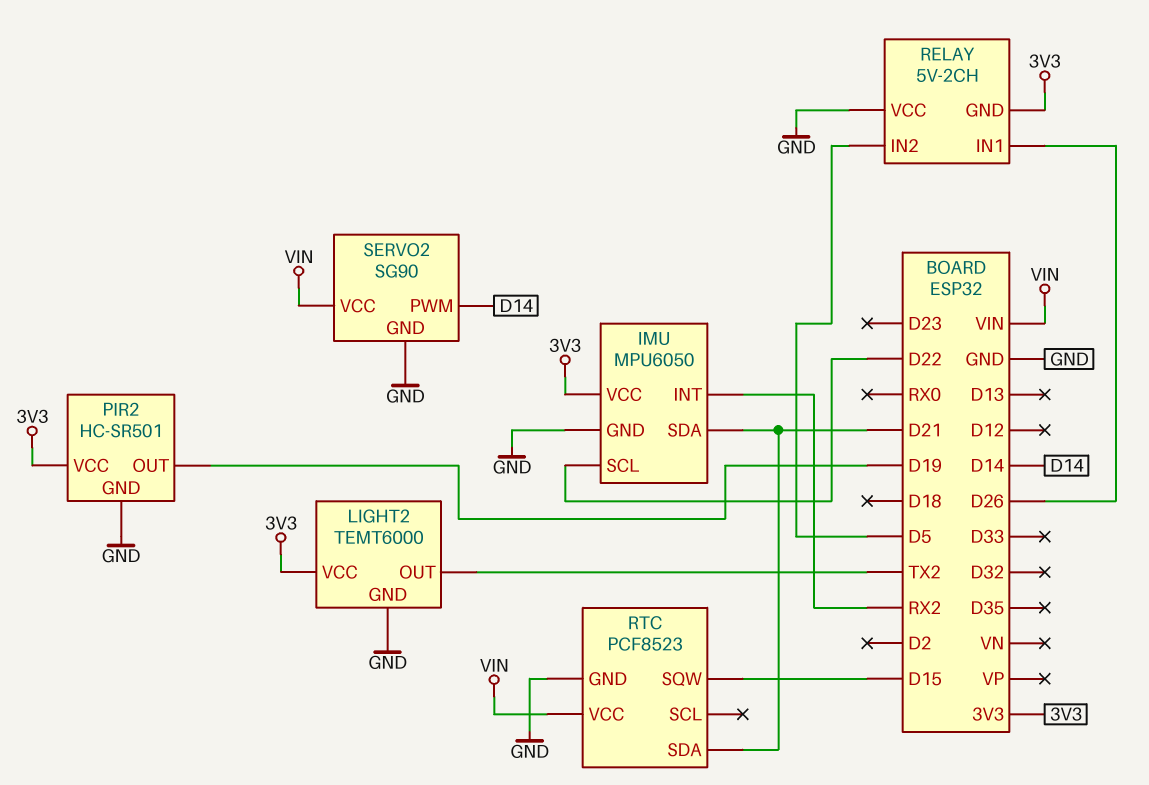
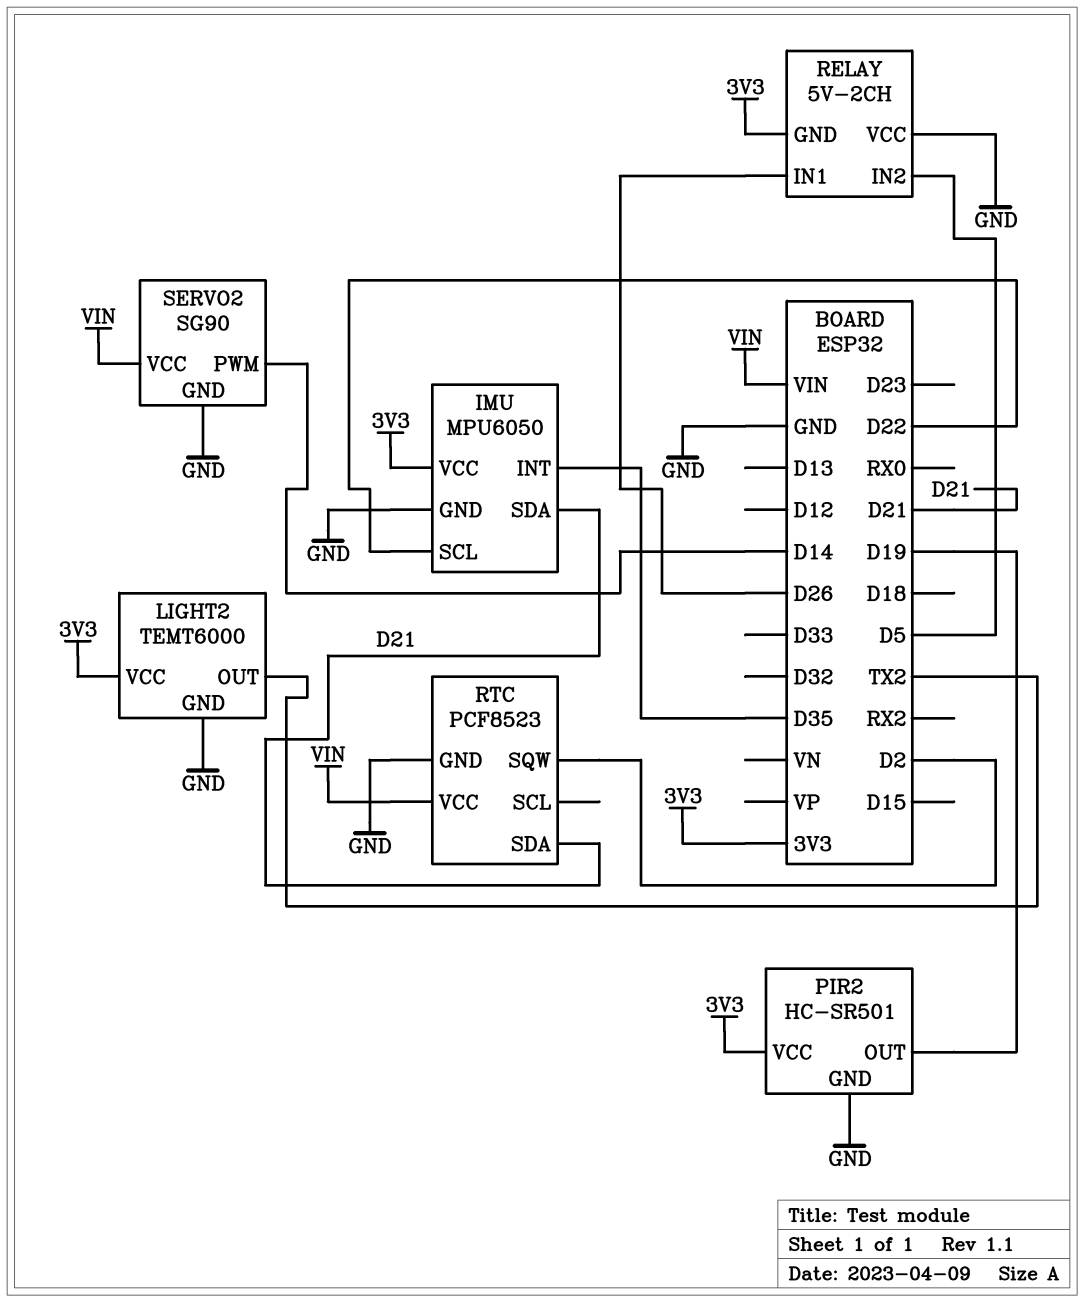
IMU pin INT: RX2 -> D35
RTC pin SQW: D15 -> D2

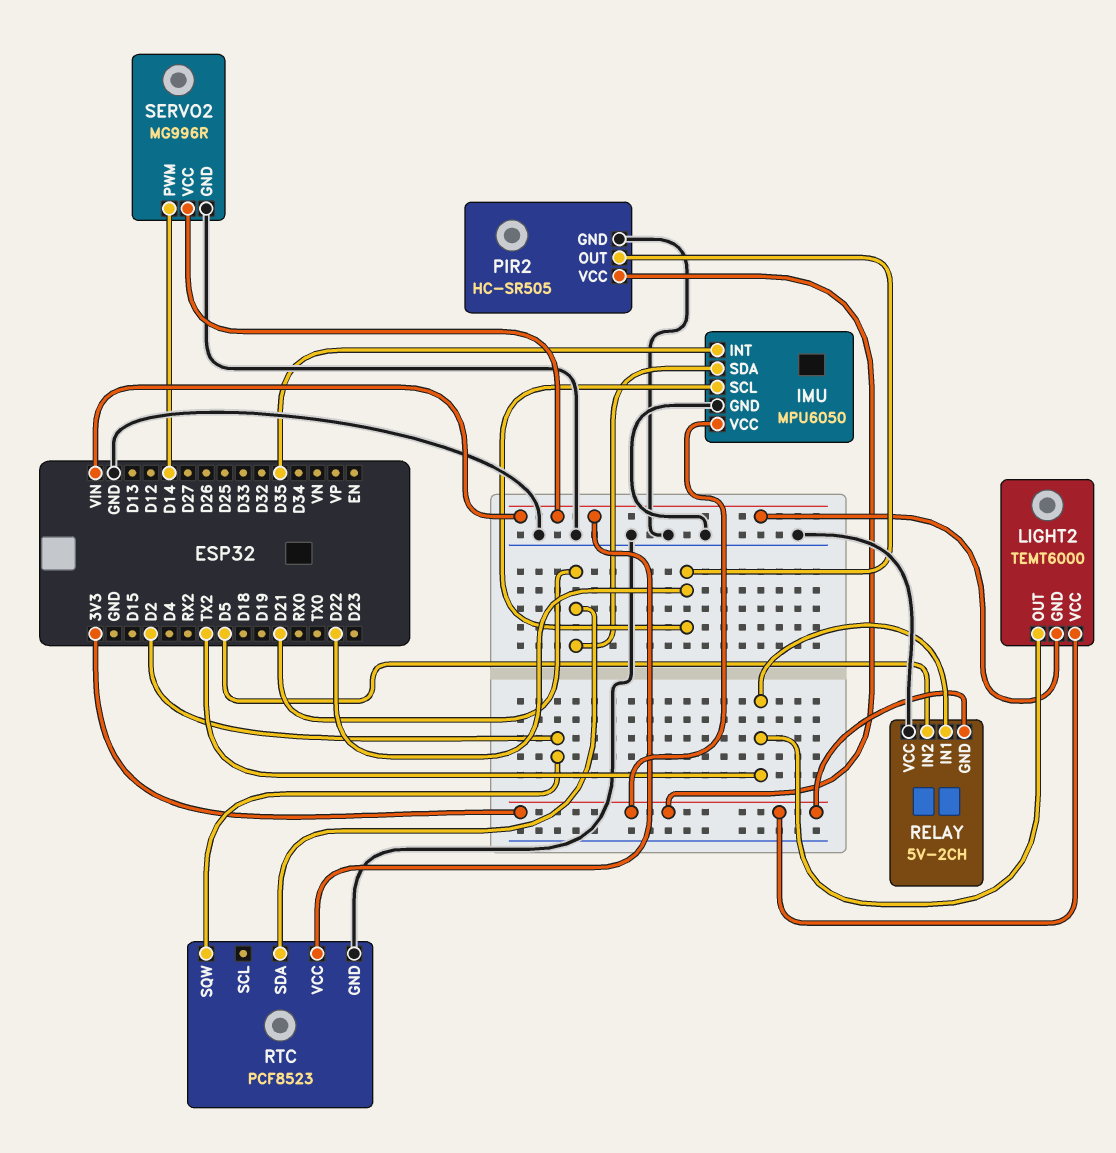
LIGHT2 pin GND: GND -> VIN
PIR2: HC-SR501 -> HC-SR505
PIR2 pin OUT: D19 -> D22
RELAY pin IN1: D26 -> TX2
SERVO2: SG90 -> MG996R

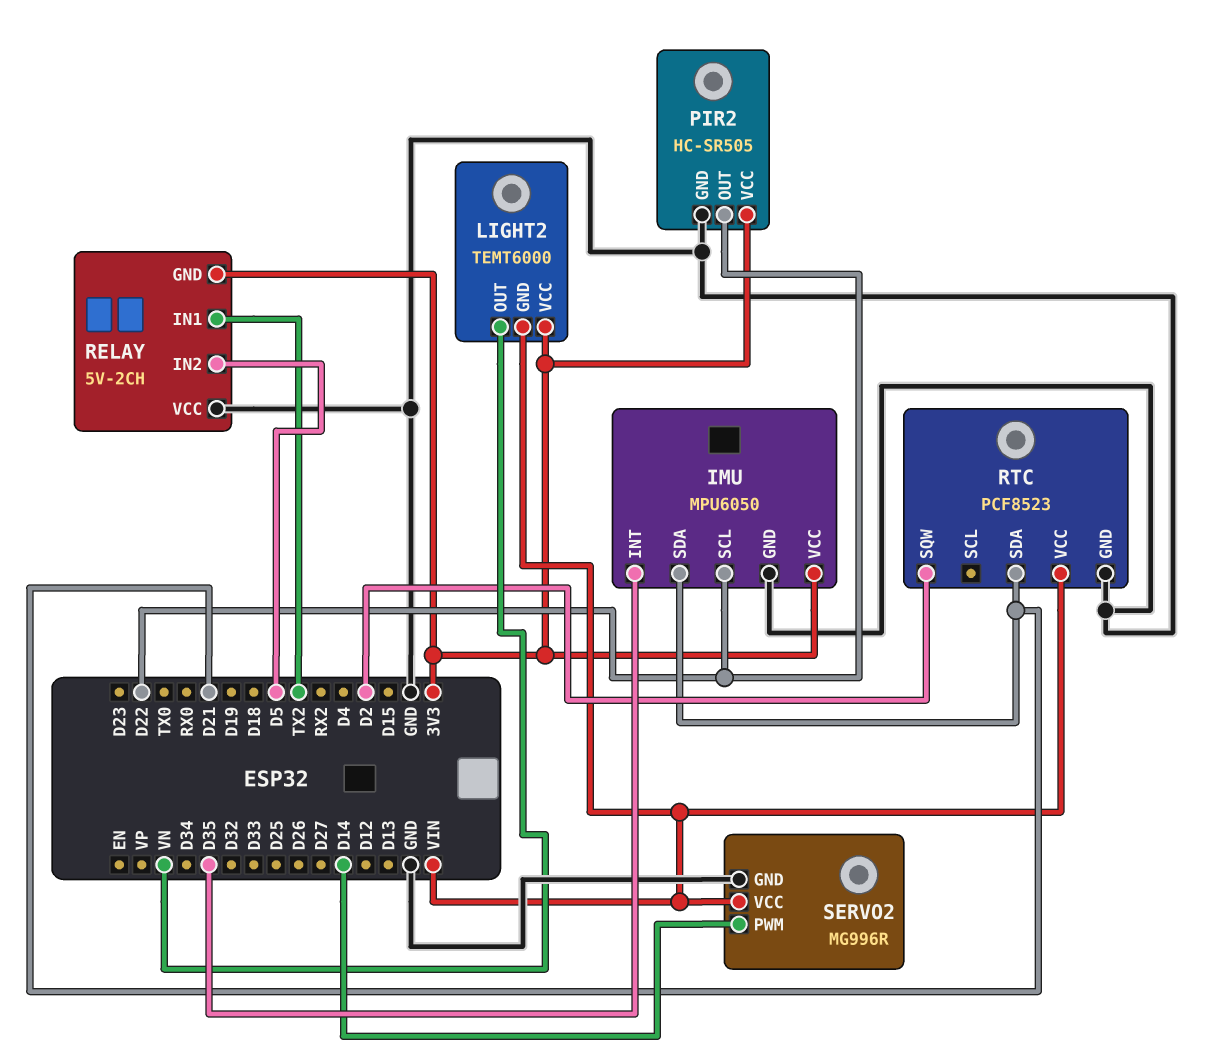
LIGHT2 pin OUT: TX2 -> VN

